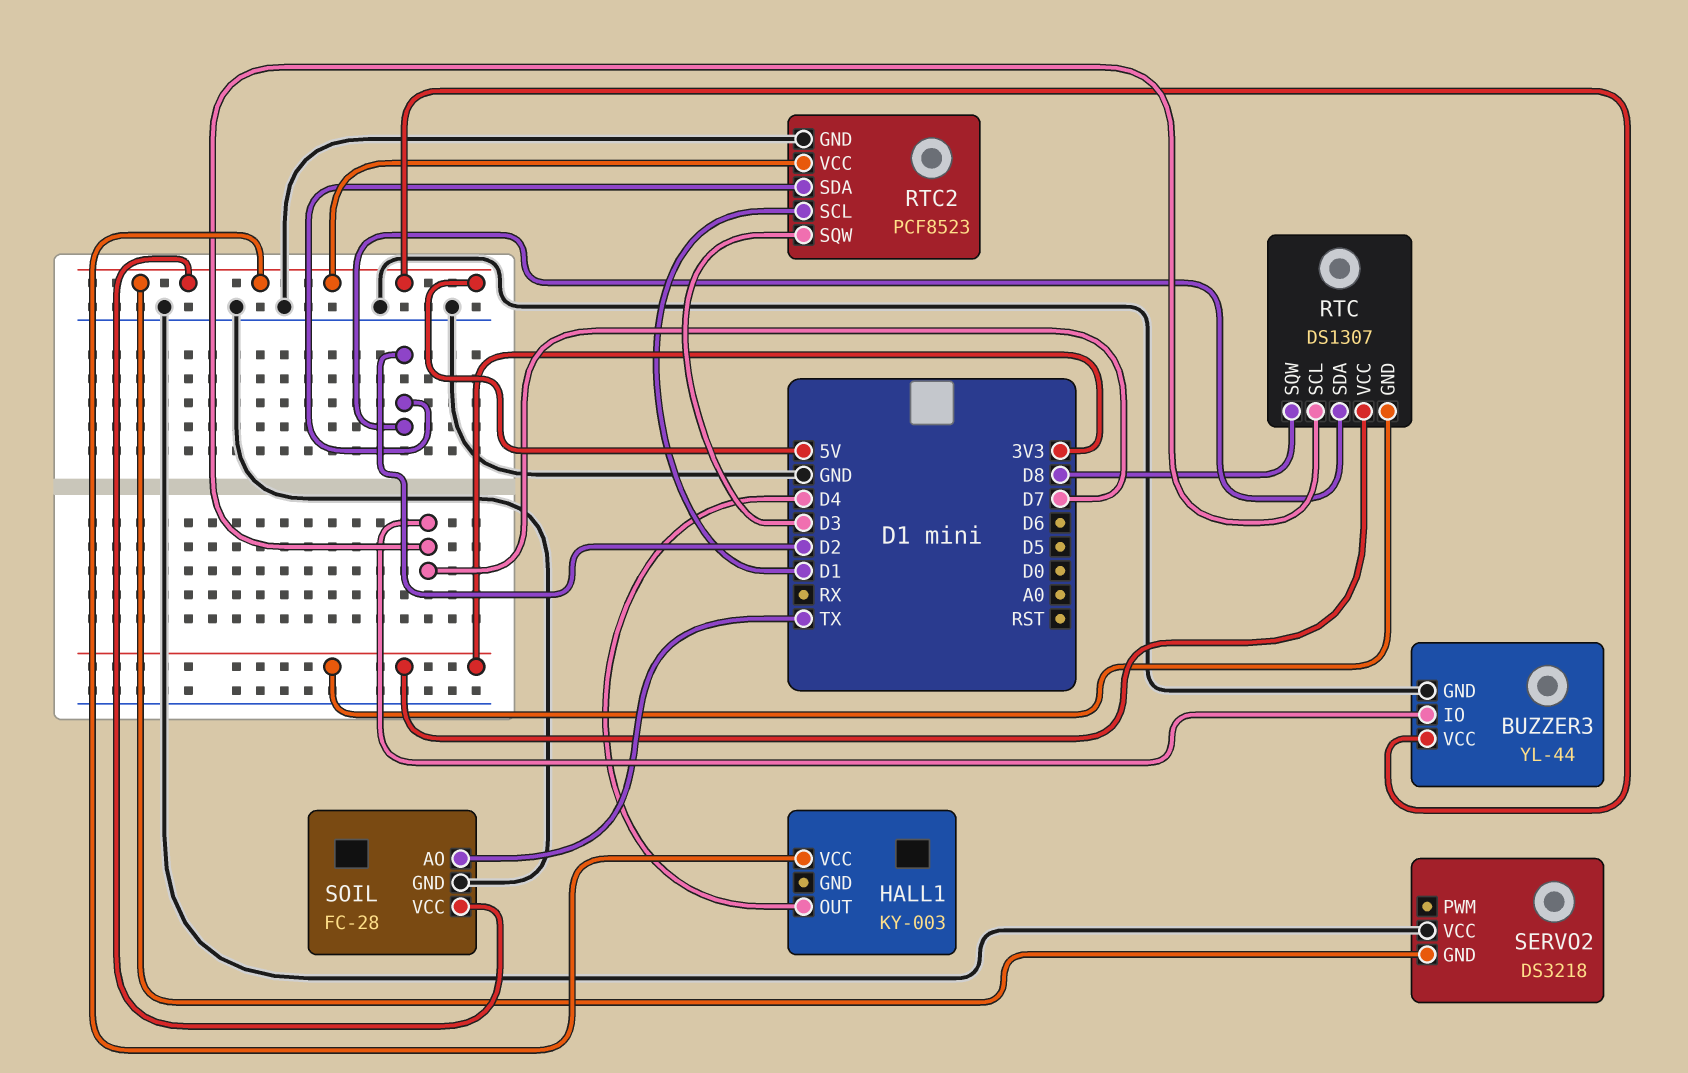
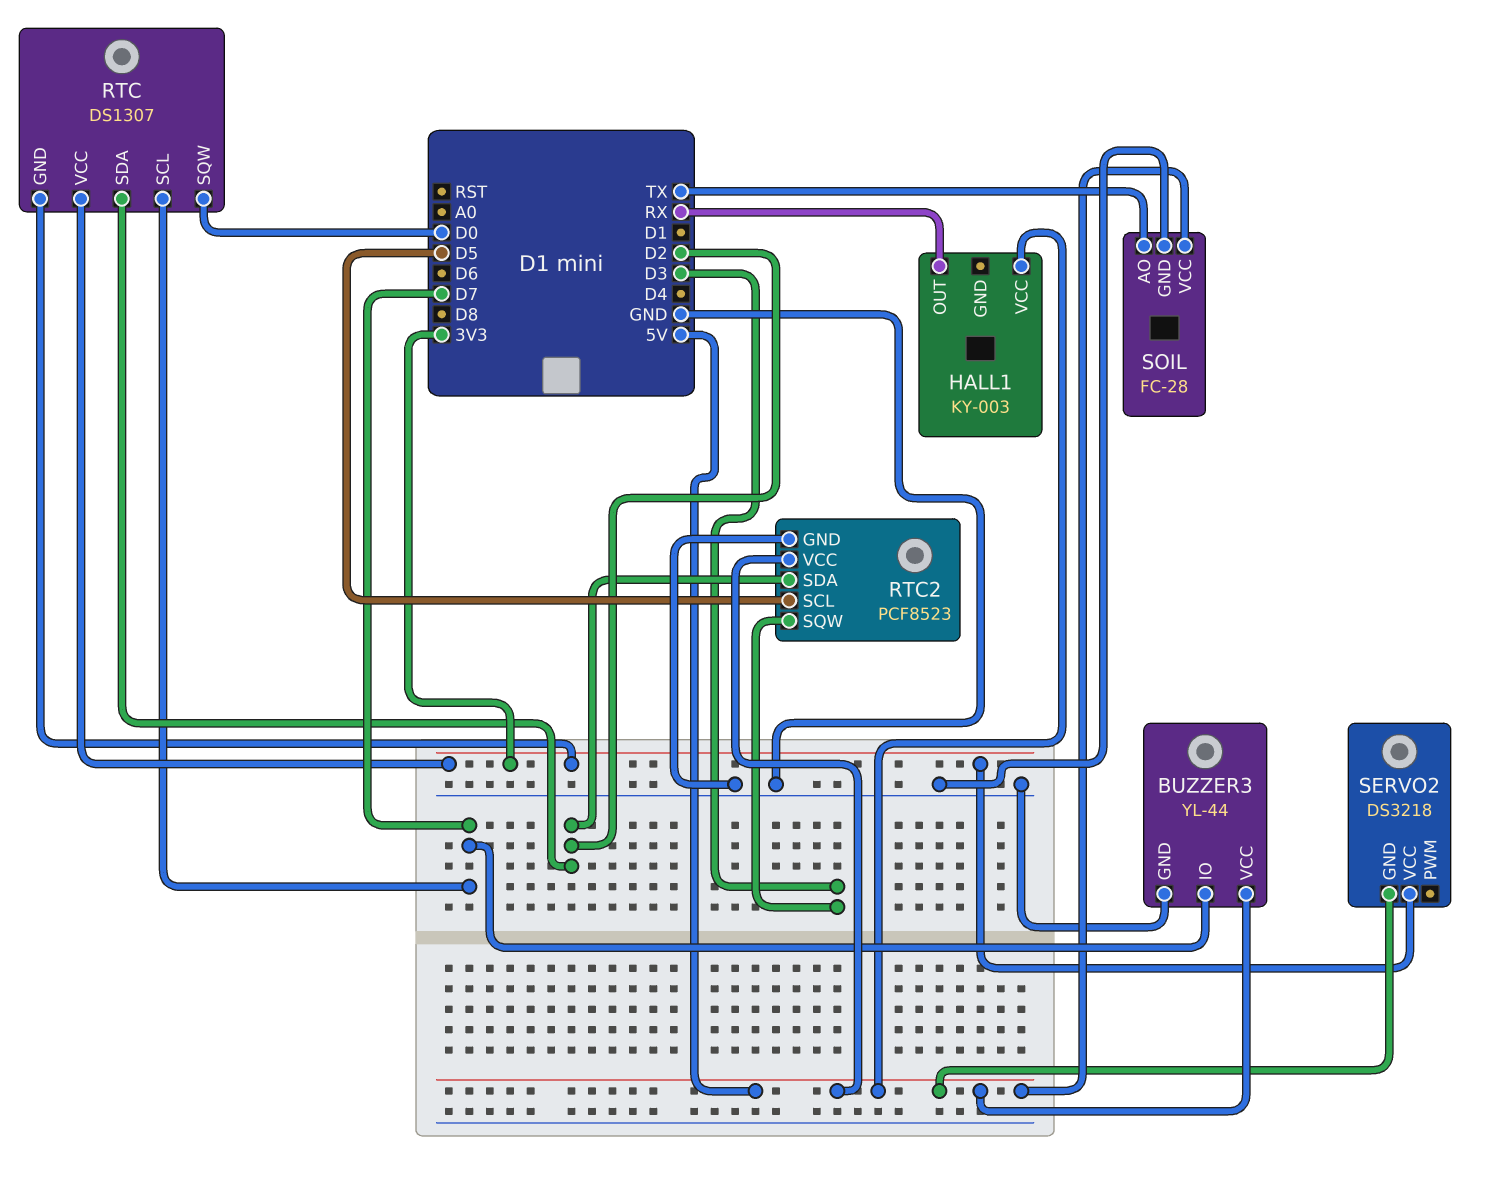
HALL1 pin OUT: D4 -> RX
RTC pin SQW: D8 -> D0
RTC2 pin SCL: D1 -> D5
SERVO2 pin VCC: GND -> 3V3

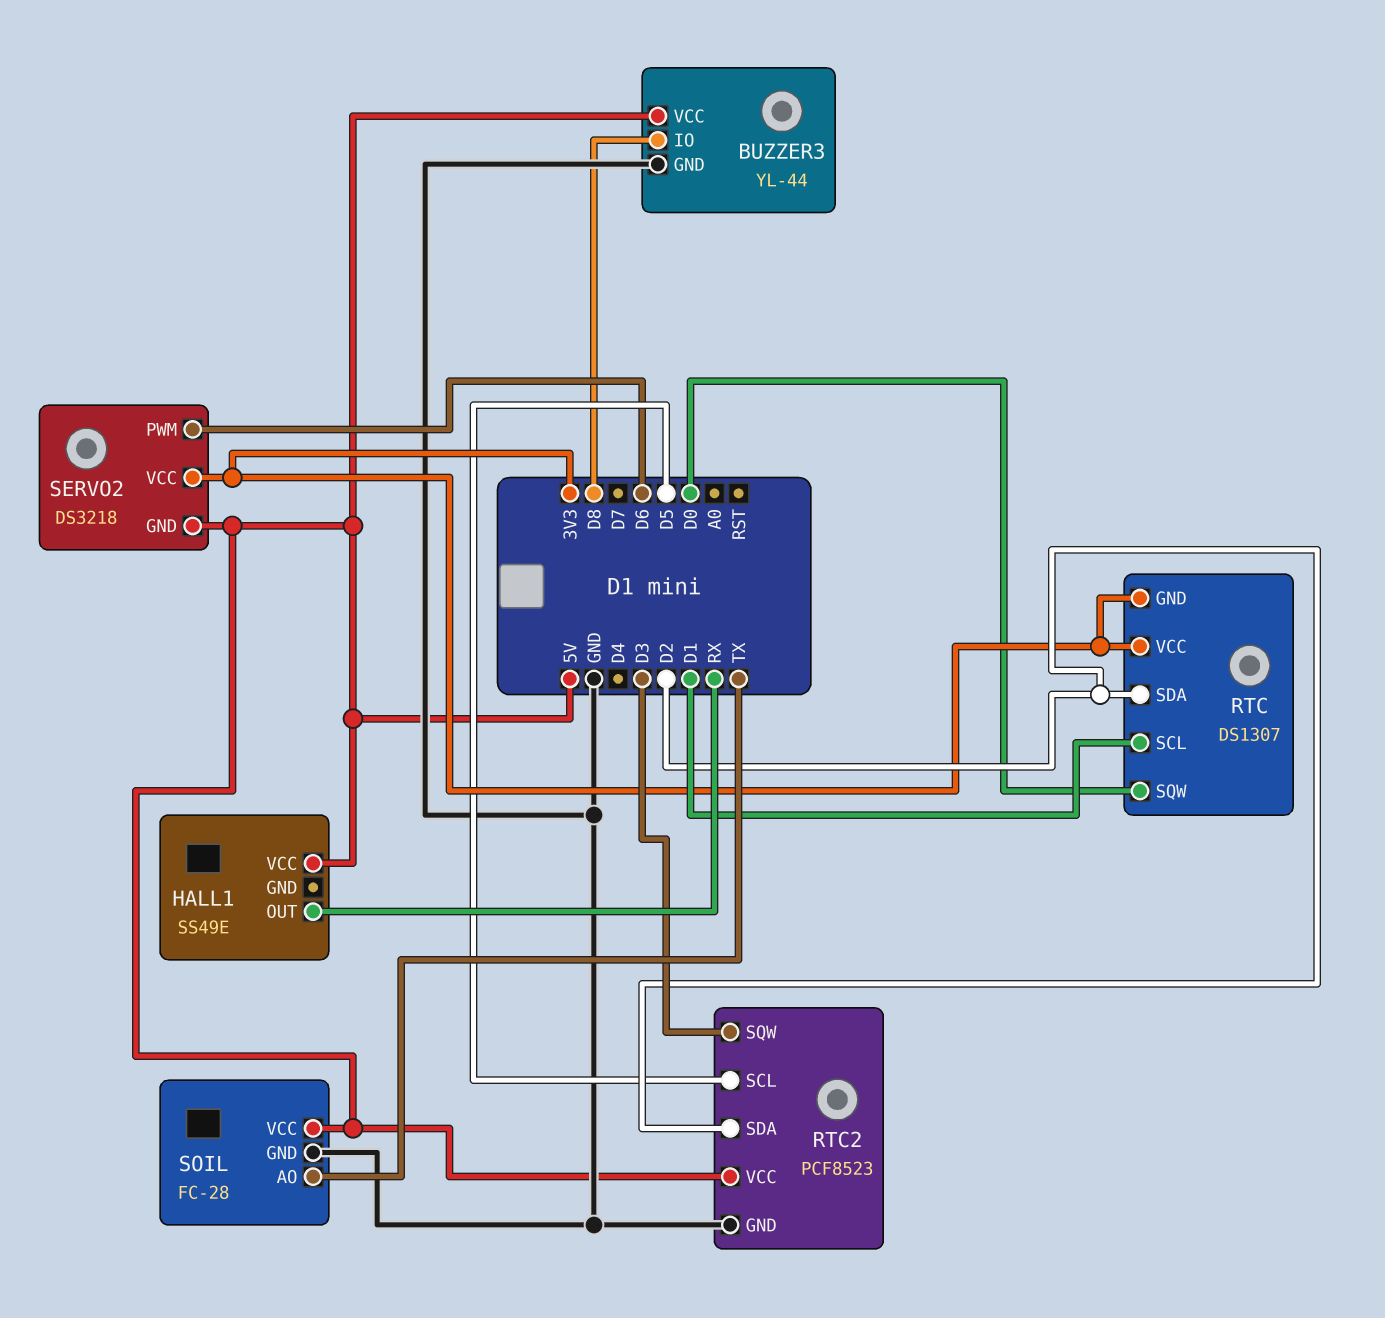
BUZZER3 pin IO: D7 -> D8
HALL1: KY-003 -> SS49E
RTC pin SCL: D7 -> D1
SERVO2 pin PWM: none -> D6

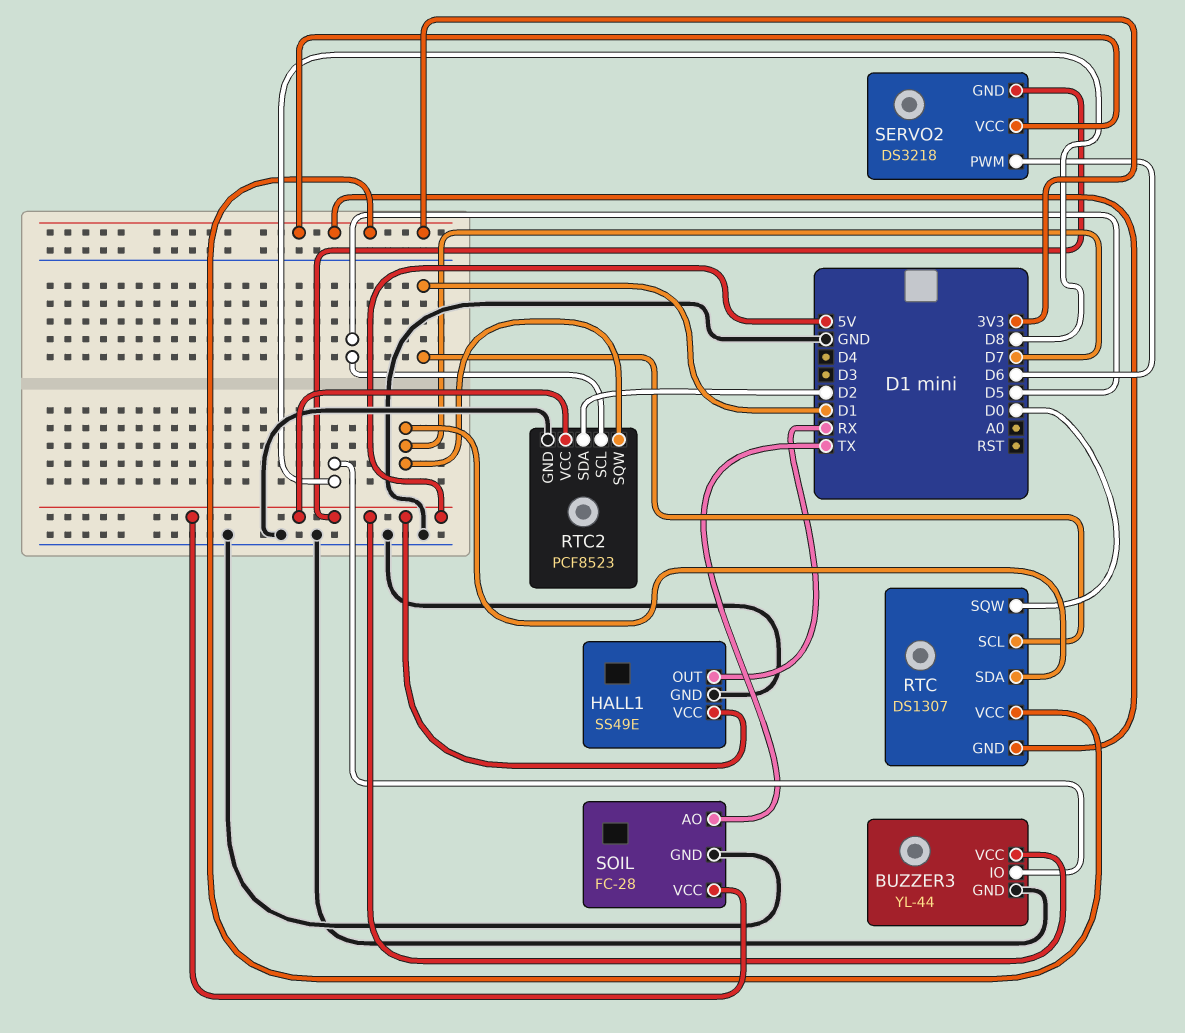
HALL1 pin GND: none -> GND
RTC pin SDA: D2 -> D7
RTC2 pin SQW: D3 -> D7

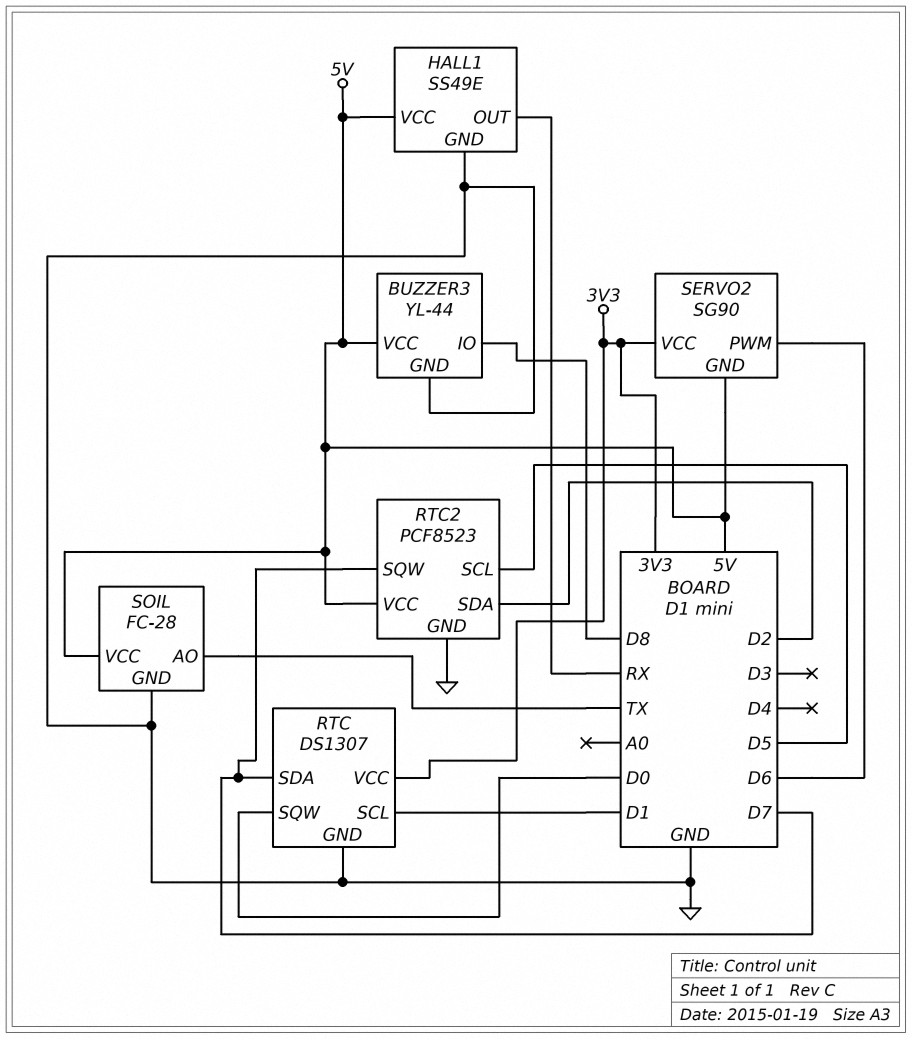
RTC pin GND: 3V3 -> GND
SERVO2: DS3218 -> SG90

